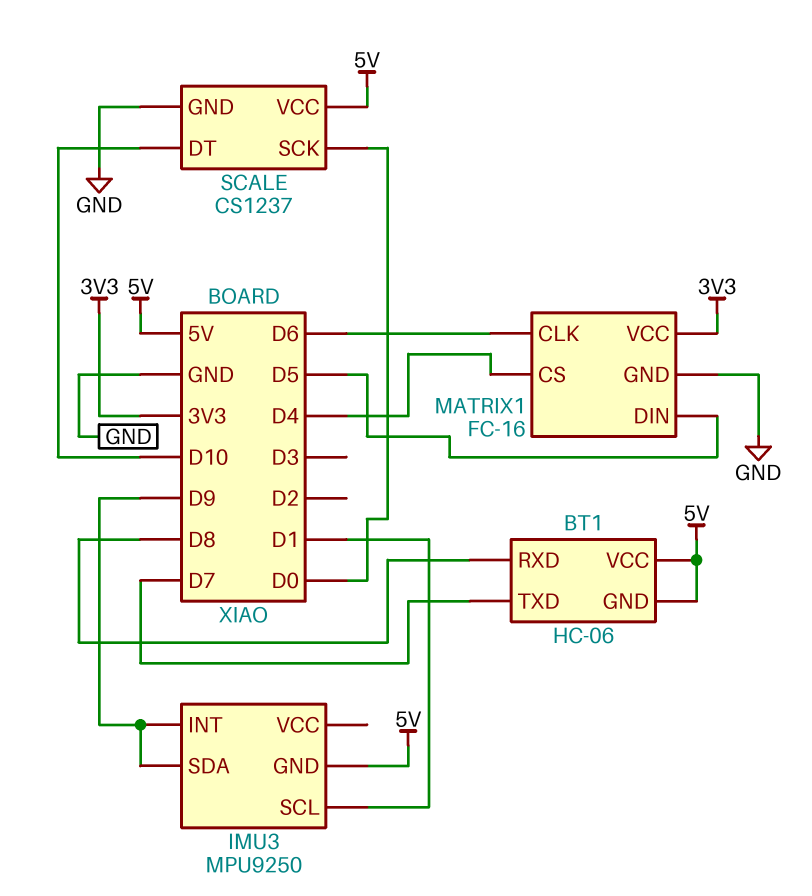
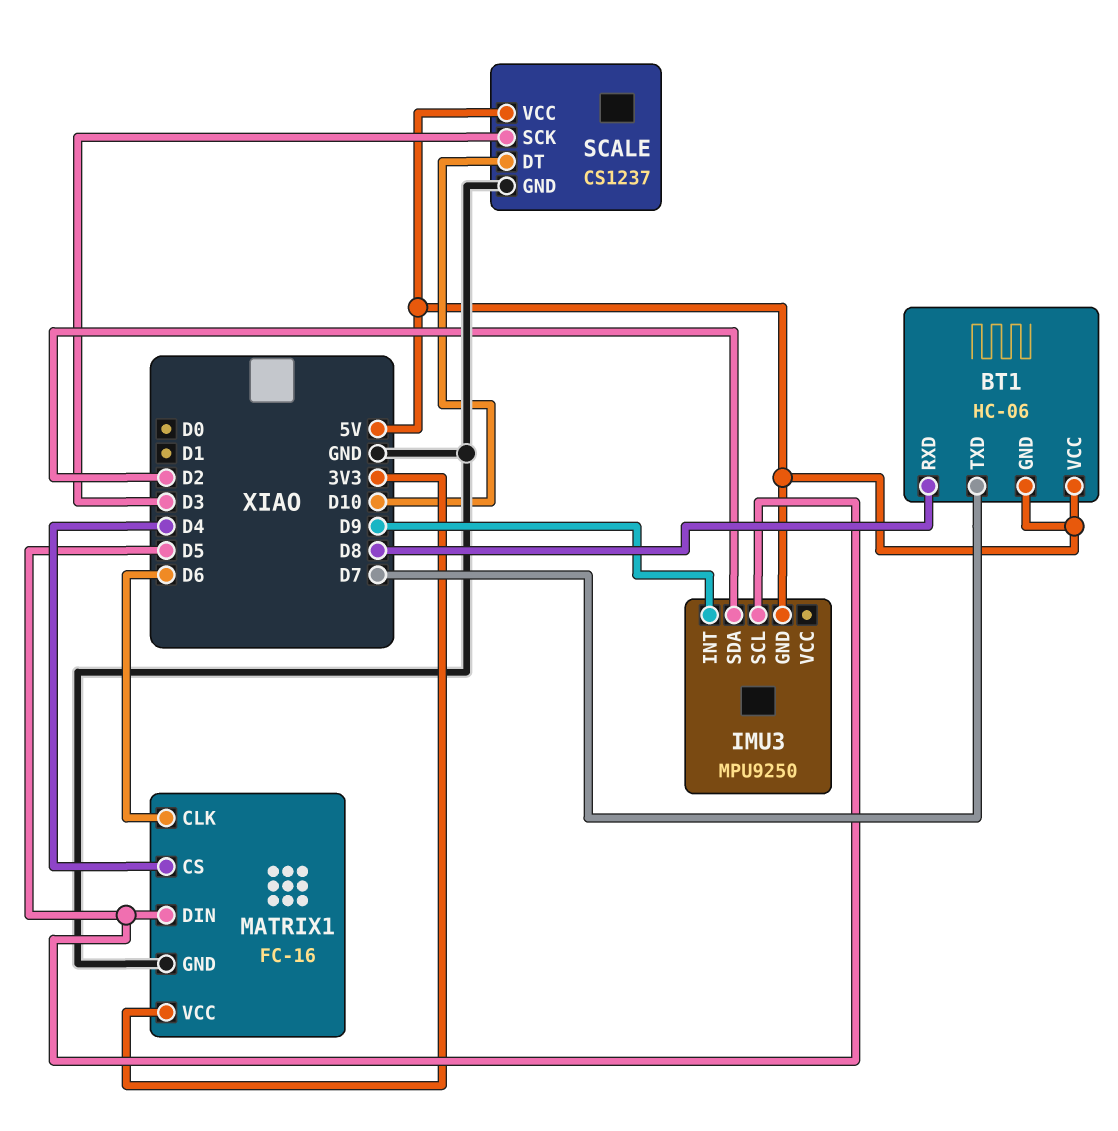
IMU3 pin SCL: D1 -> D5
IMU3 pin SDA: D9 -> D2
SCALE pin SCK: D0 -> D3

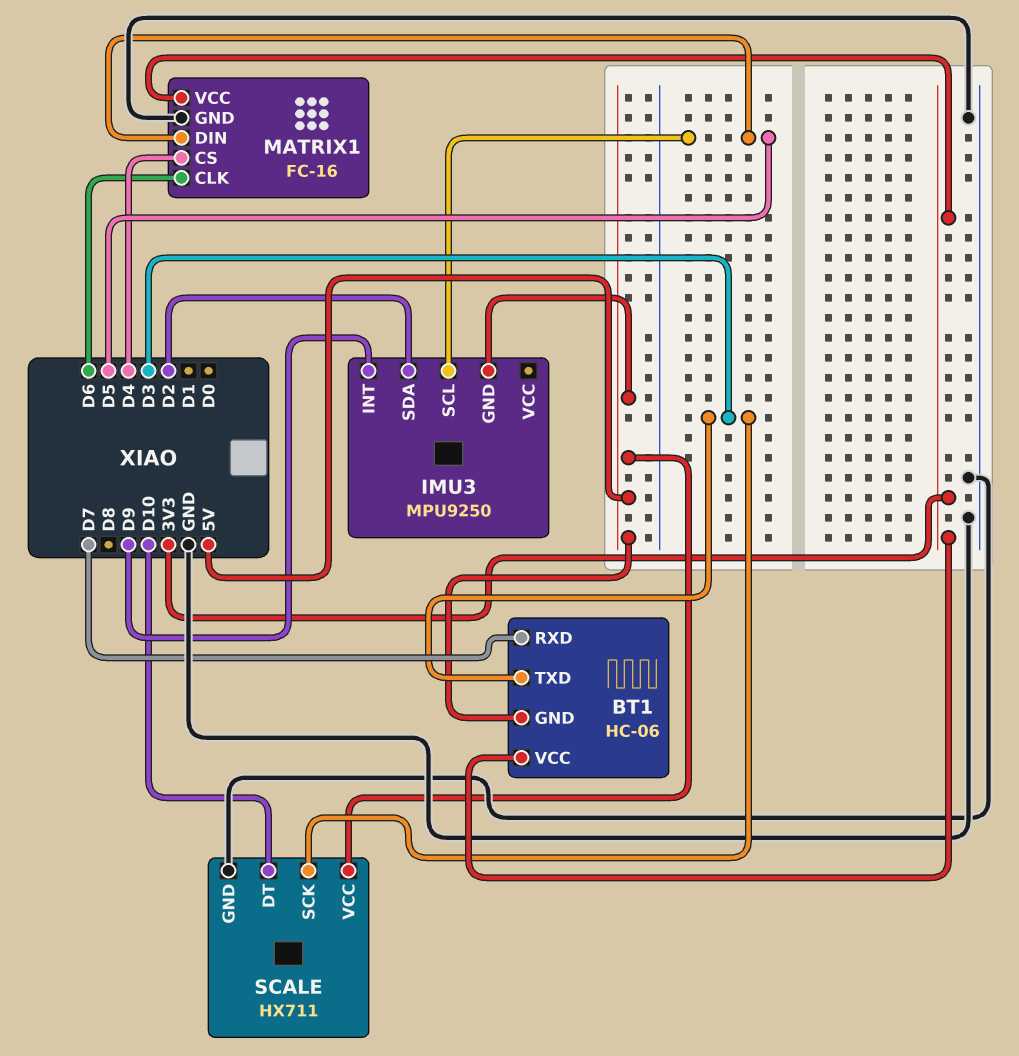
BT1 pin RXD: D8 -> D7
BT1 pin TXD: D7 -> D3
BT1 pin VCC: 5V -> 3V3
SCALE: CS1237 -> HX711

